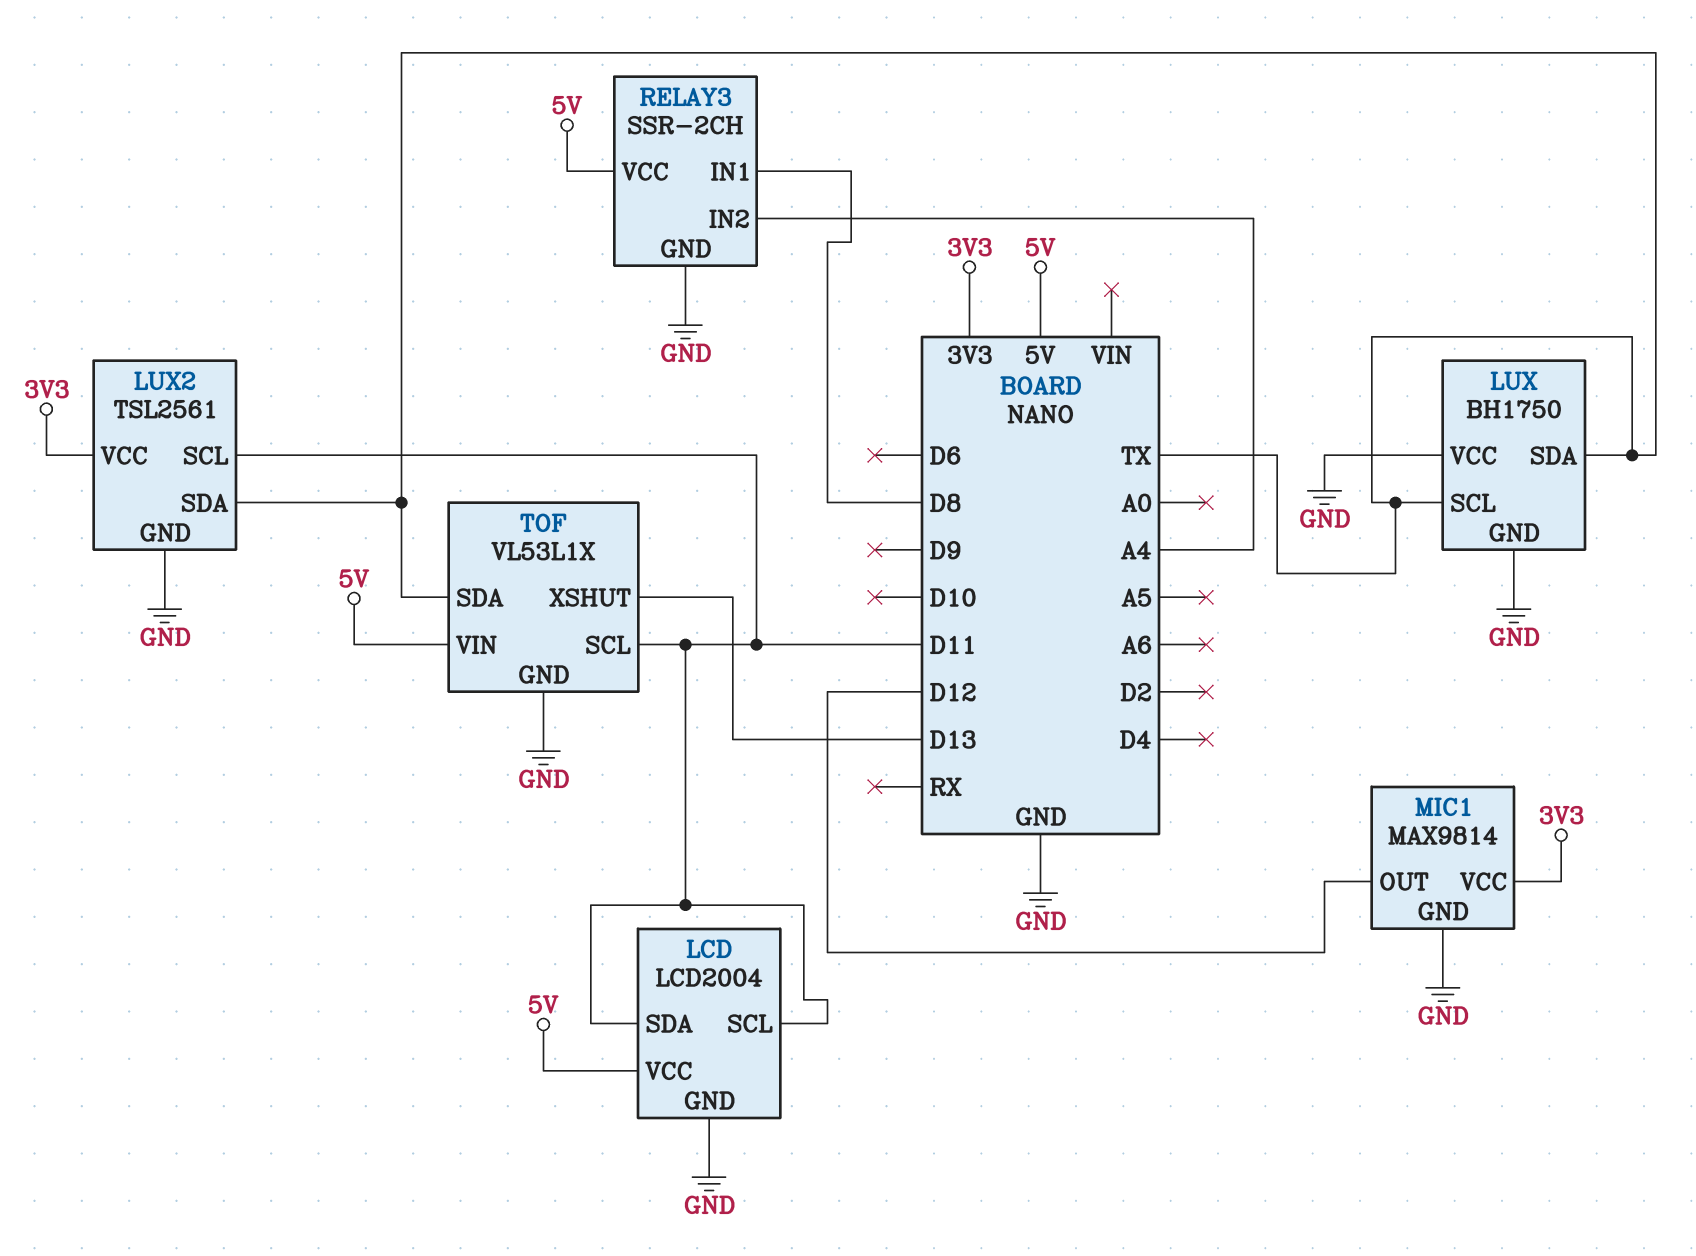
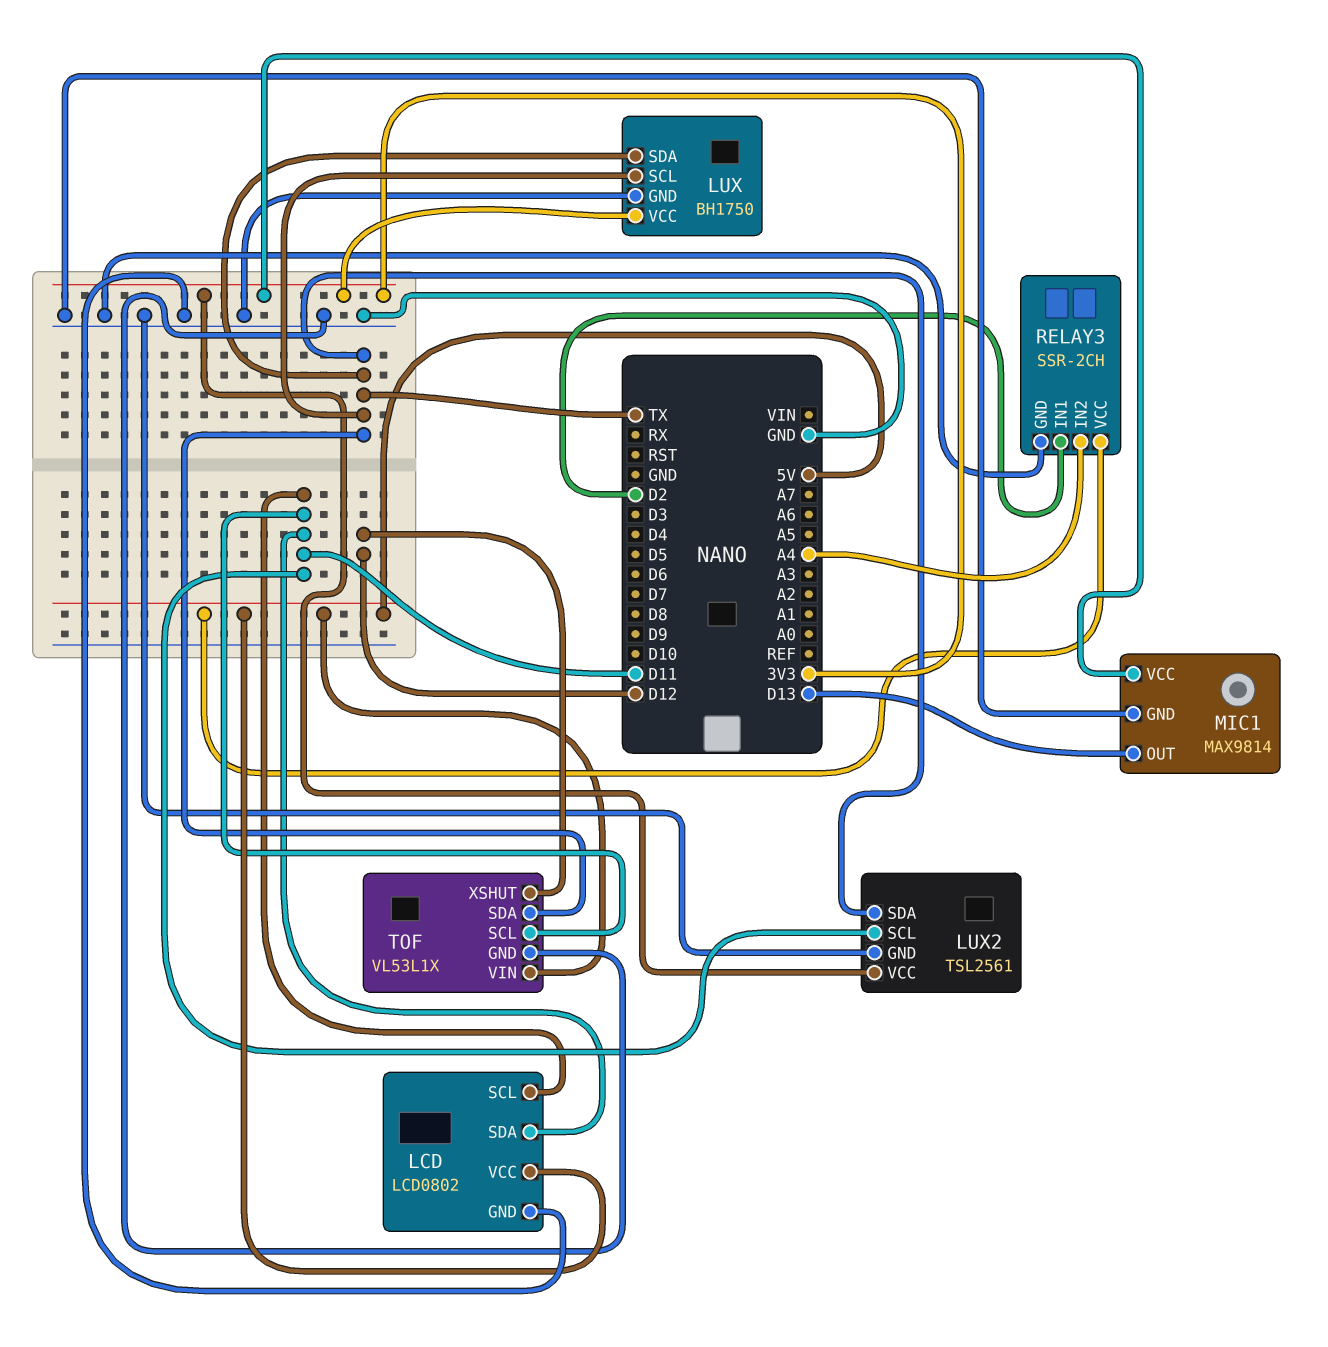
LCD: LCD2004 -> LCD0802
LUX pin VCC: GND -> 3V3
MIC1 pin OUT: D12 -> D13
RELAY3 pin IN1: D8 -> D2
TOF pin XSHUT: D13 -> D12

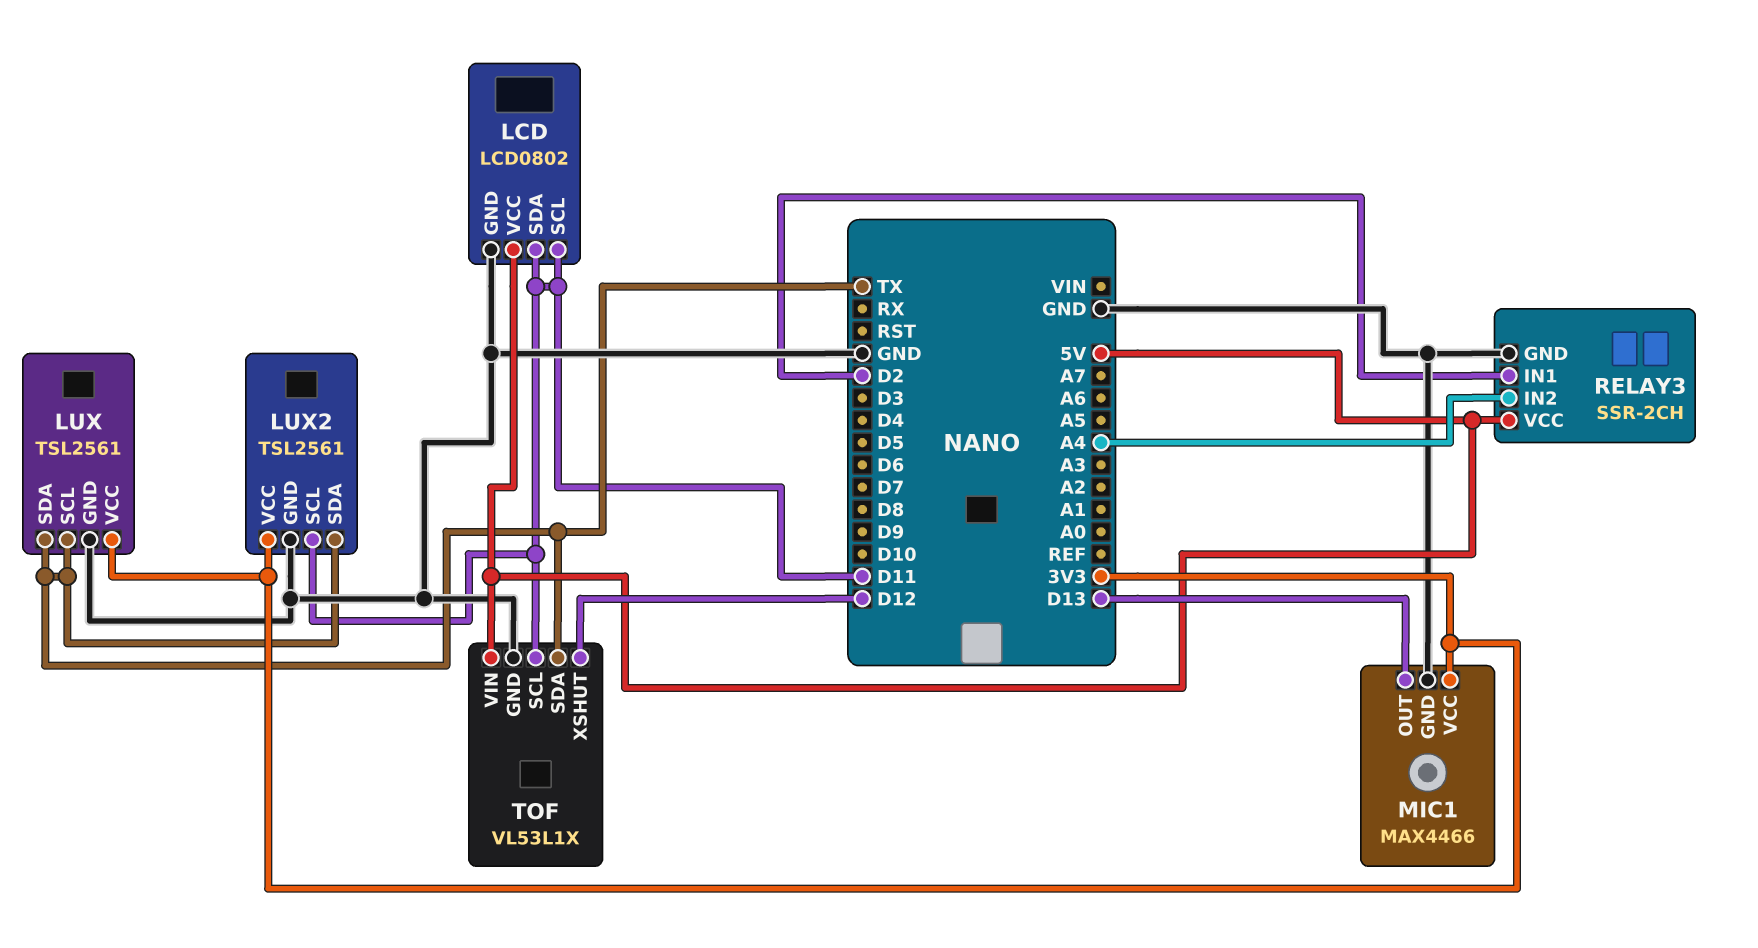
LUX: BH1750 -> TSL2561
MIC1: MAX9814 -> MAX4466

